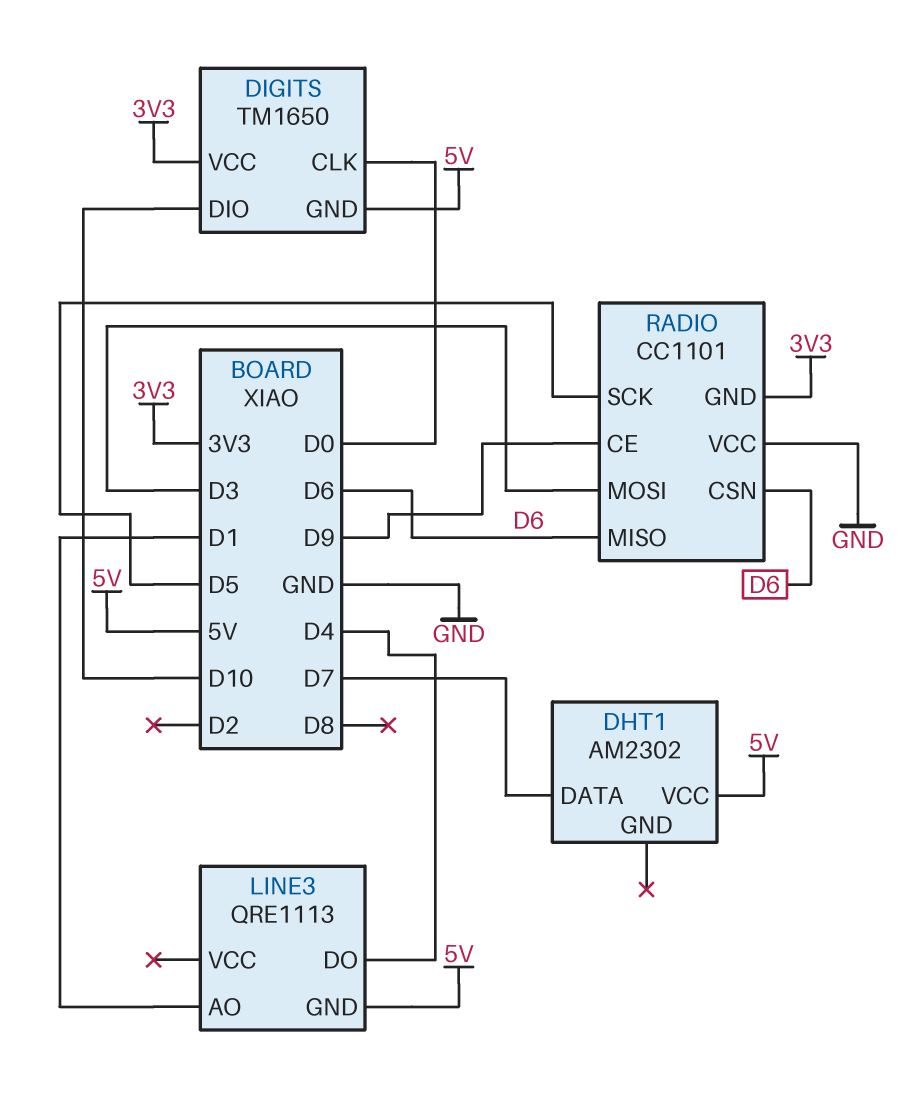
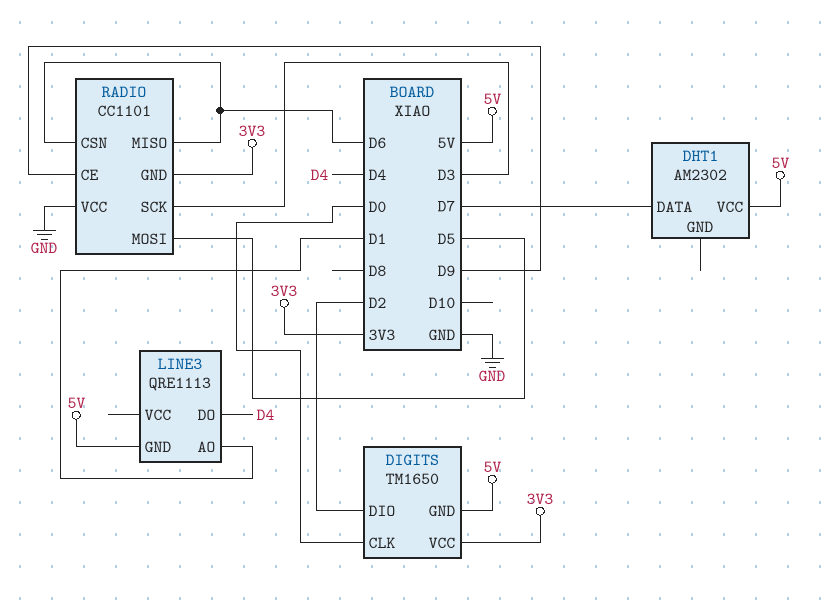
DIGITS pin DIO: D10 -> D2
RADIO pin MOSI: D3 -> D5
RADIO pin SCK: D5 -> D3

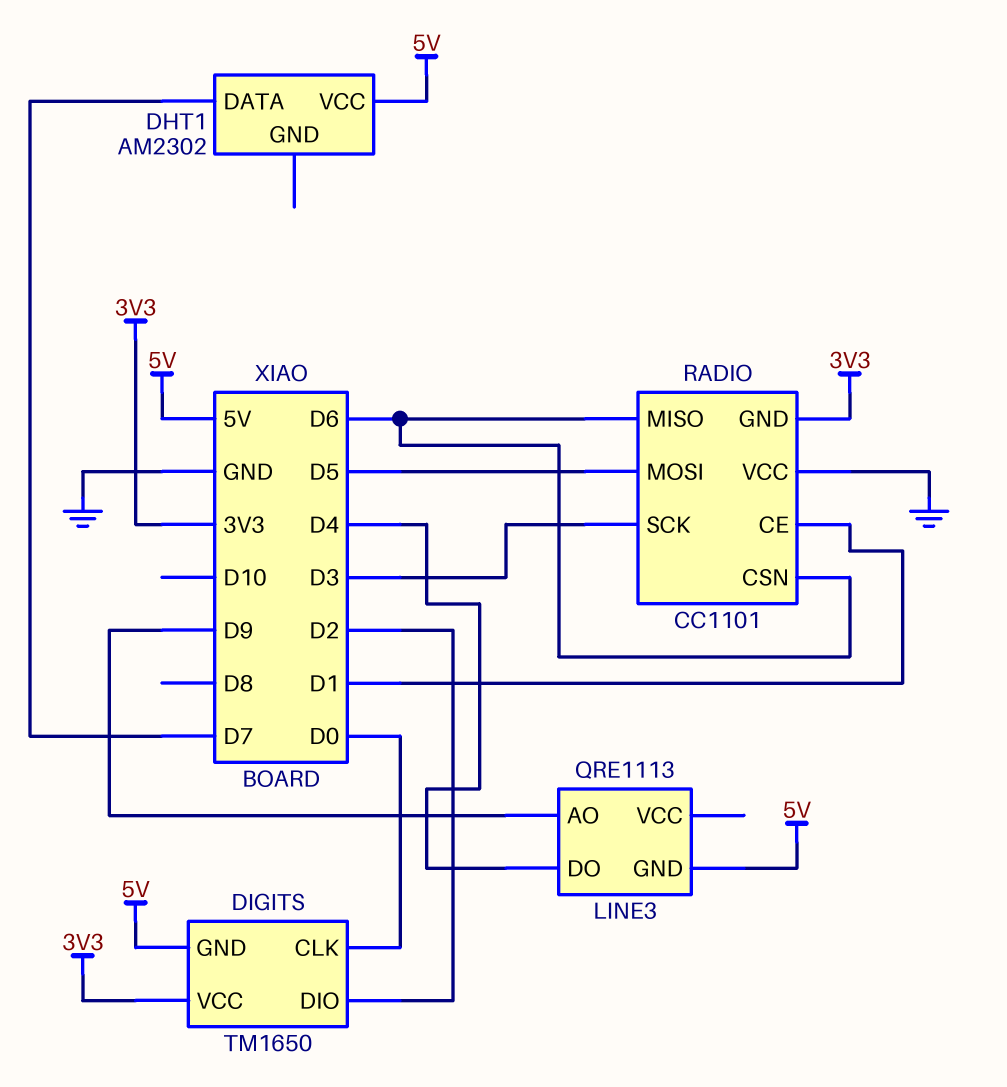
LINE3 pin AO: D1 -> D9
RADIO pin CE: D9 -> D1

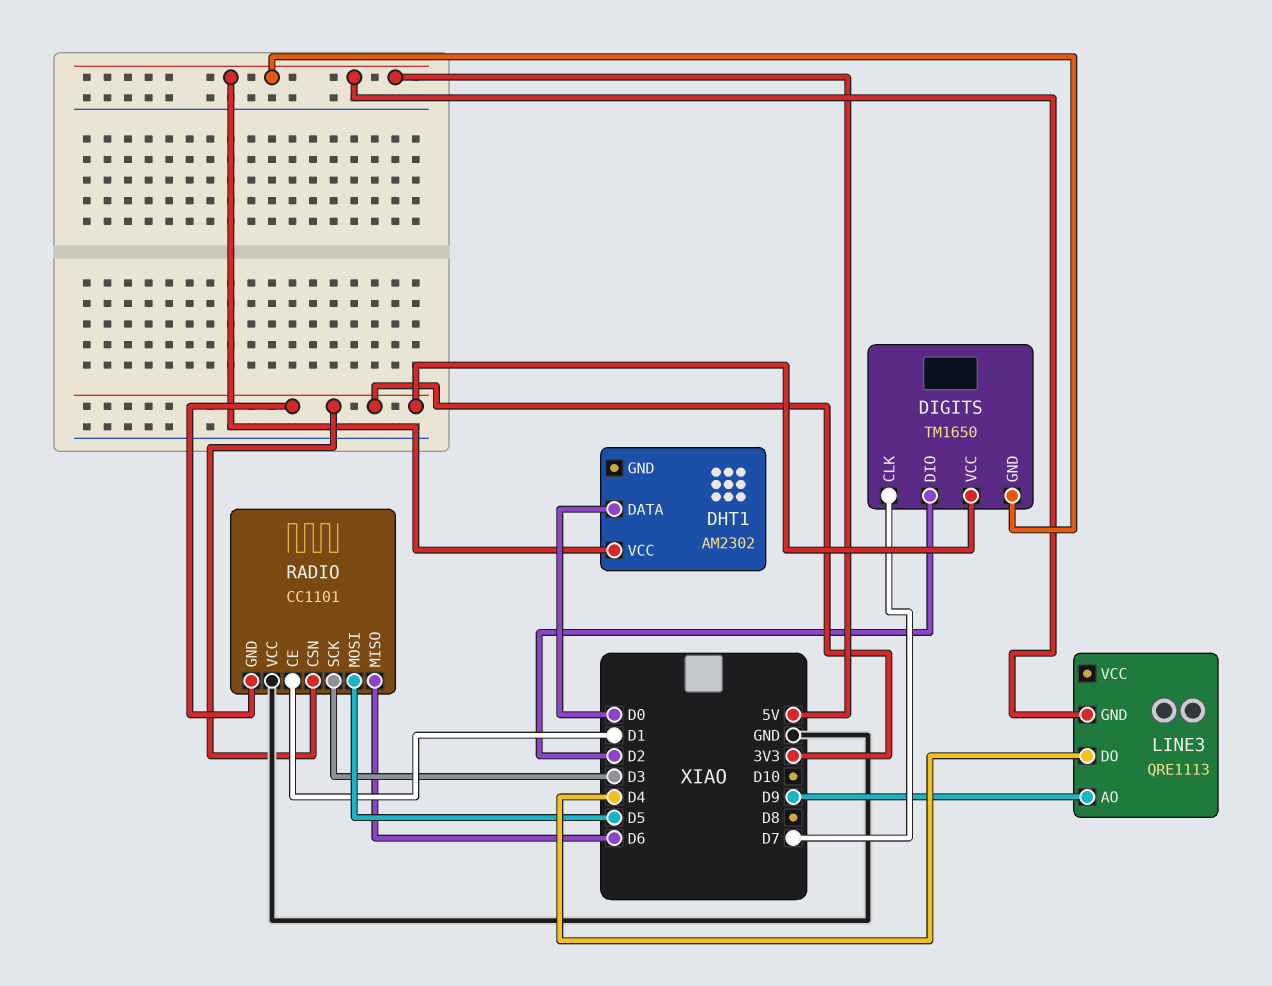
DHT1 pin DATA: D7 -> D0
DIGITS pin CLK: D0 -> D7
RADIO pin CSN: D6 -> 3V3

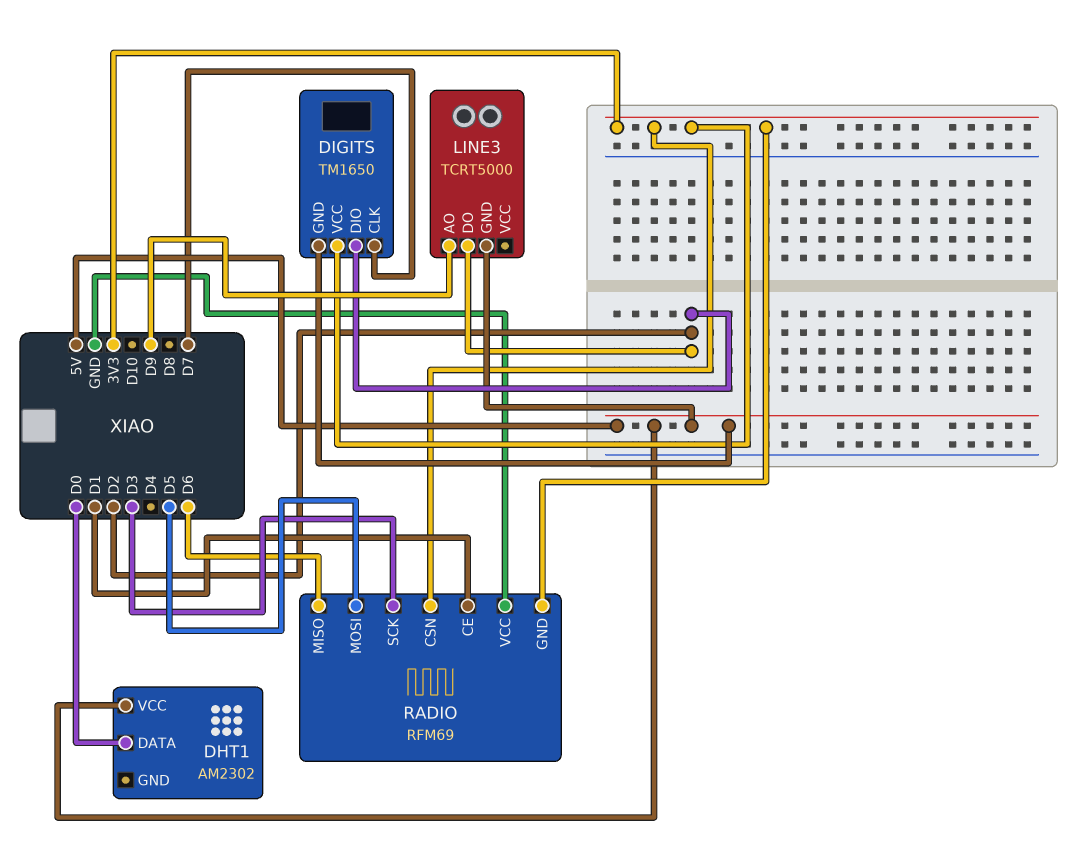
LINE3: QRE1113 -> TCRT5000
LINE3 pin DO: D4 -> D2
RADIO: CC1101 -> RFM69

